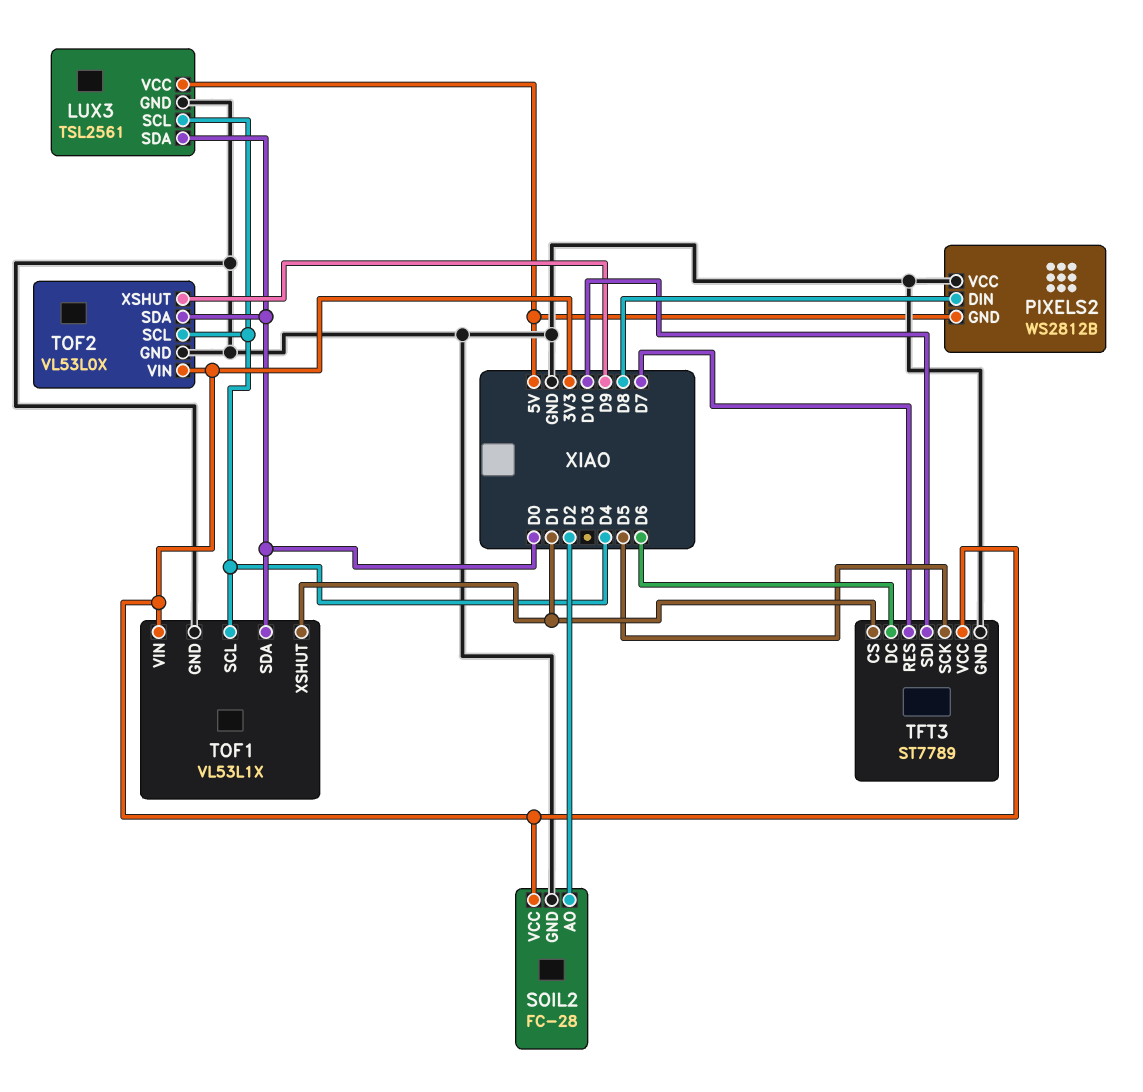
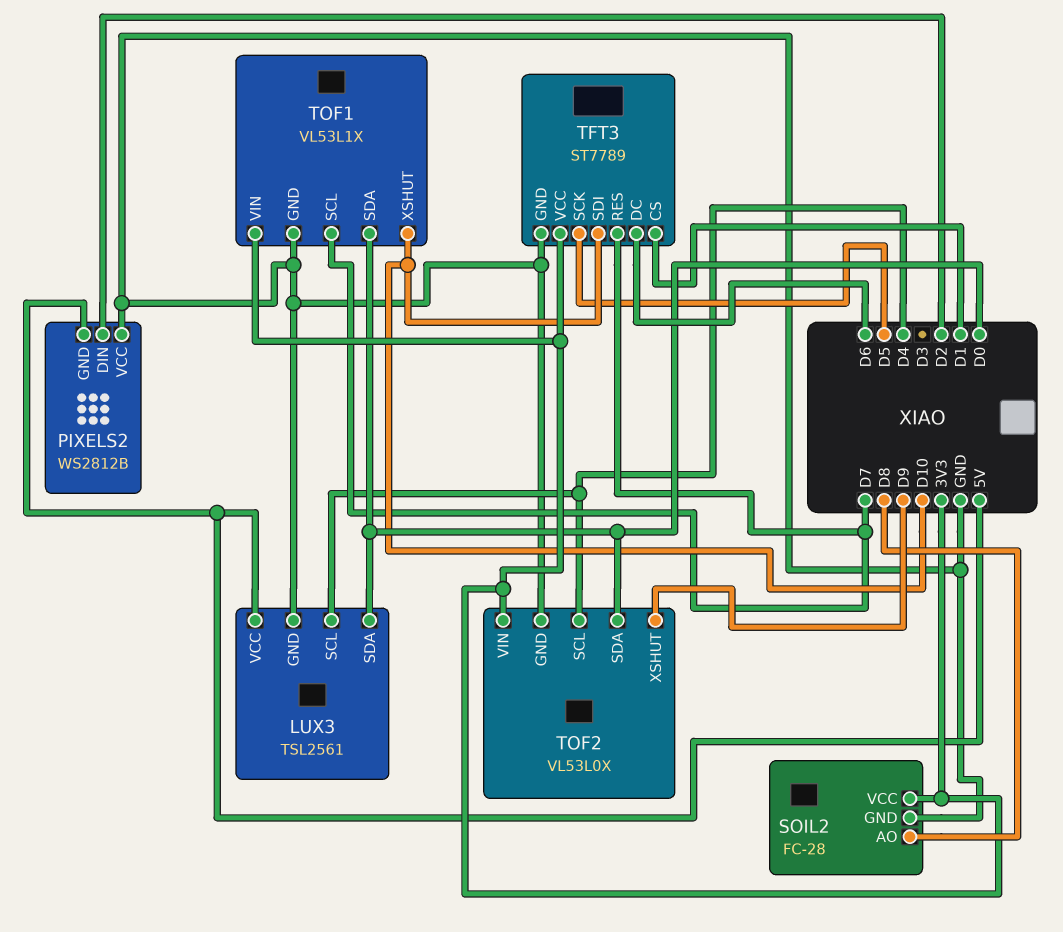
PIXELS2 pin DIN: D8 -> D2
SOIL2 pin AO: D2 -> D8
TOF1 pin SCL: D4 -> D7
TOF1 pin XSHUT: D1 -> D10

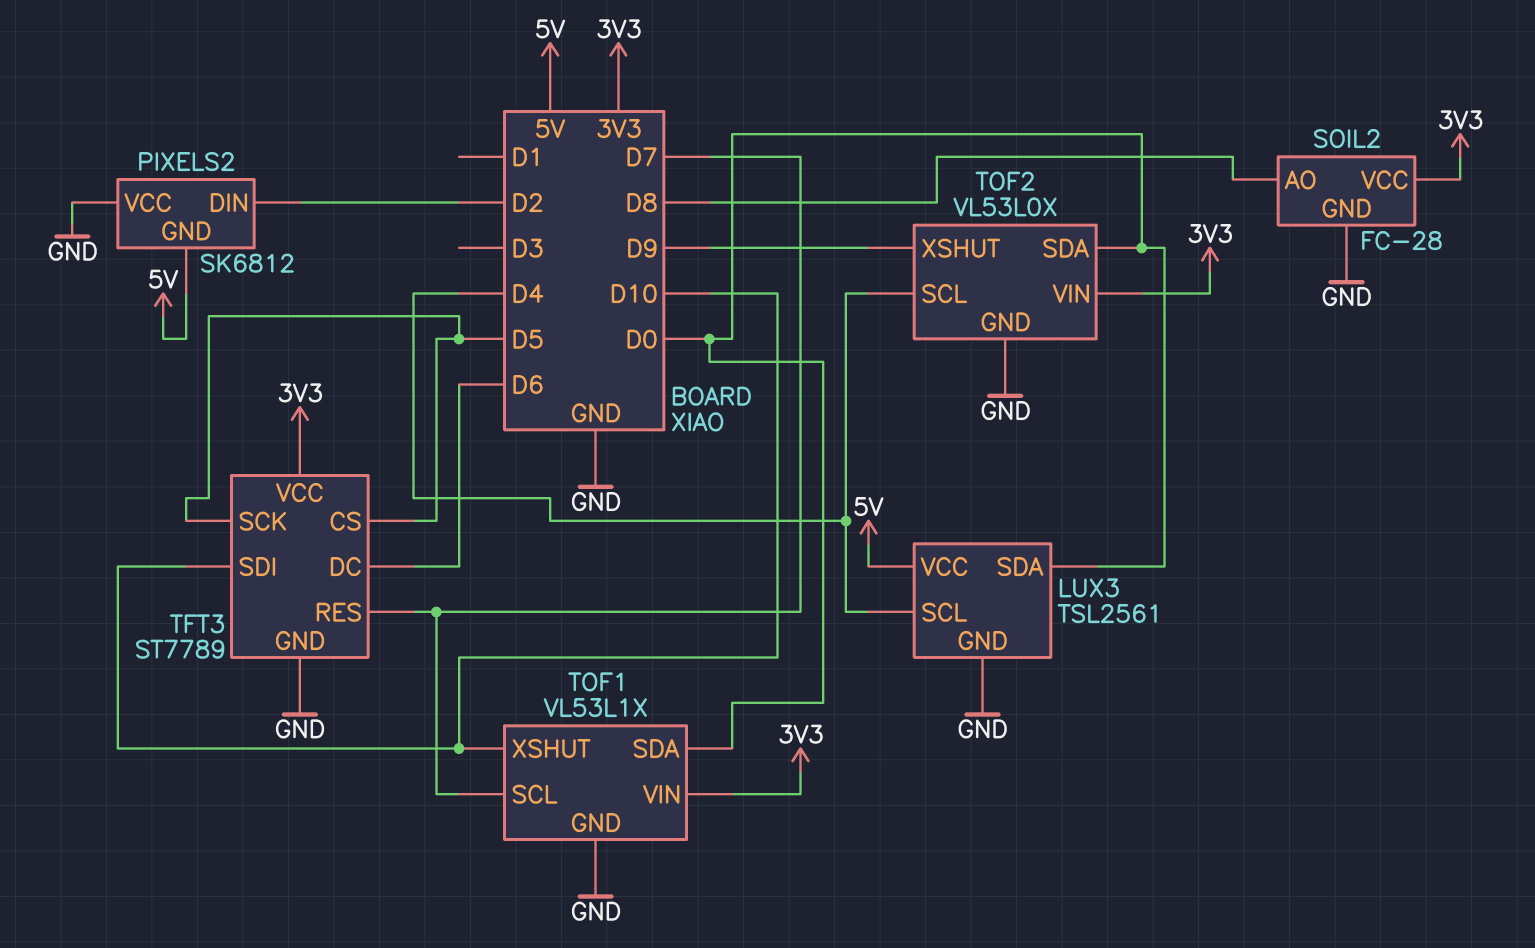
PIXELS2: WS2812B -> SK6812
TFT3 pin CS: D1 -> D5

